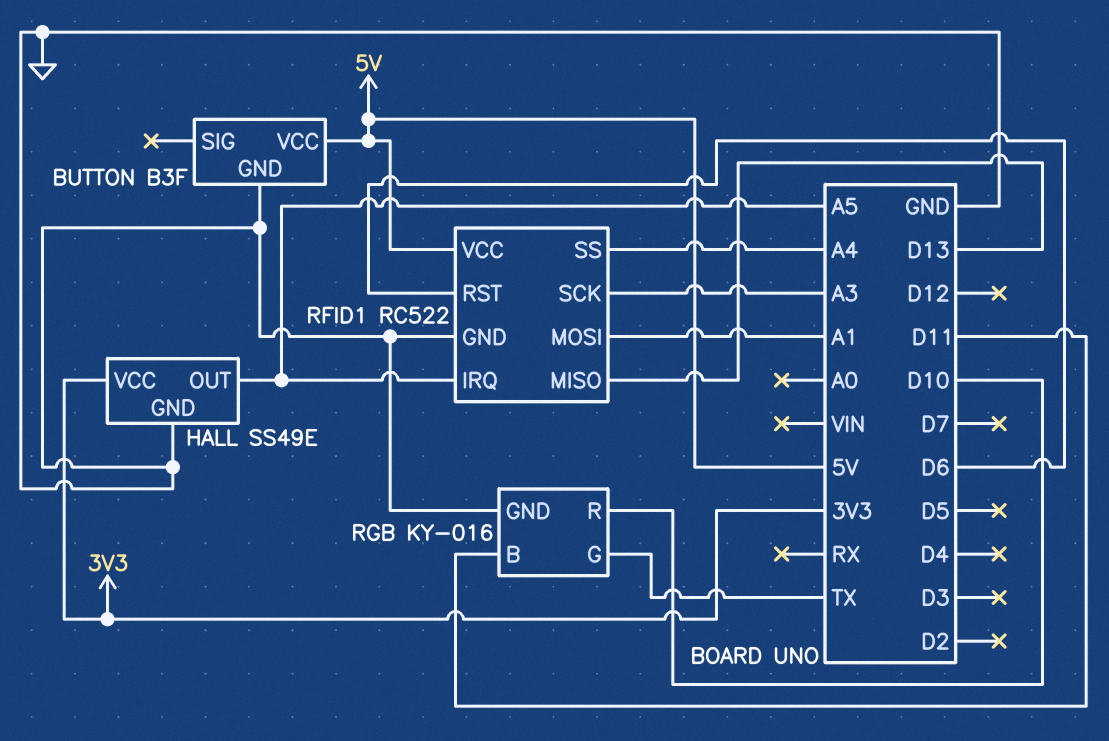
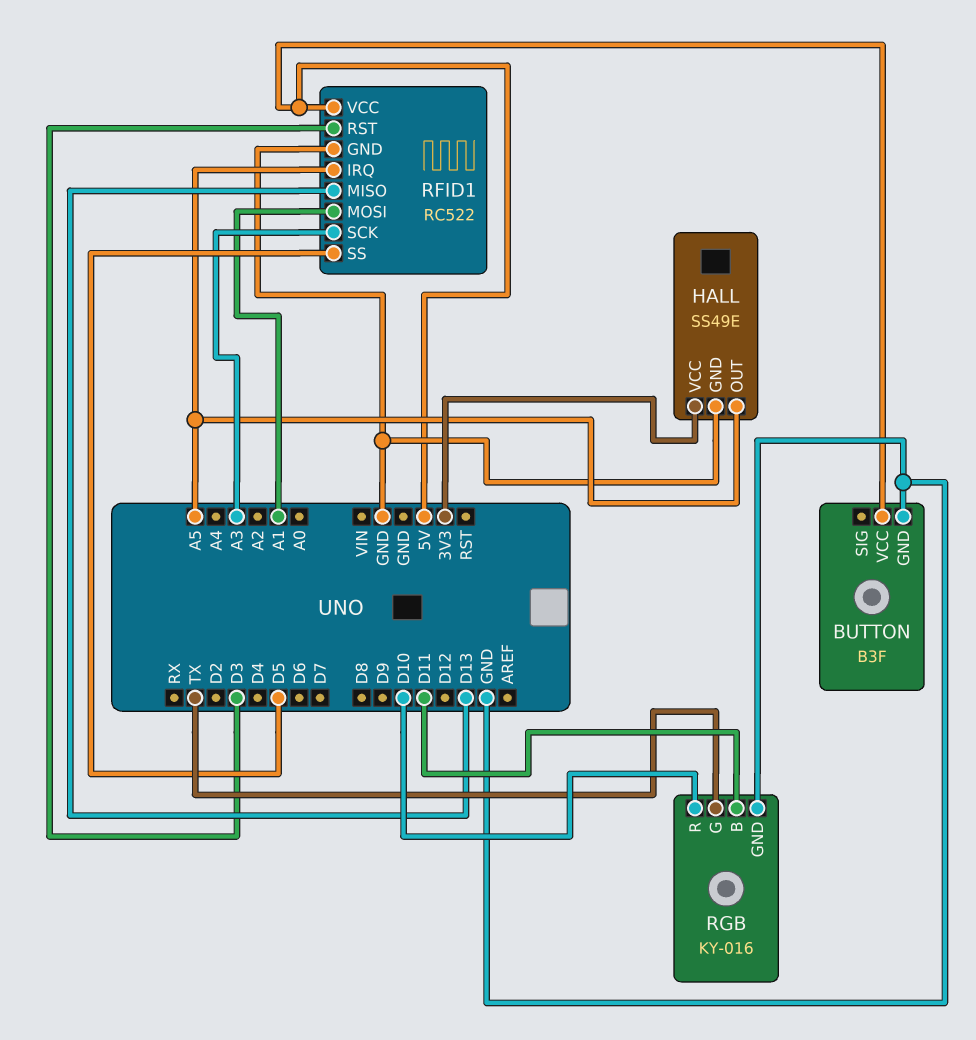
RFID1 pin RST: D6 -> D3
RFID1 pin SS: A4 -> D5

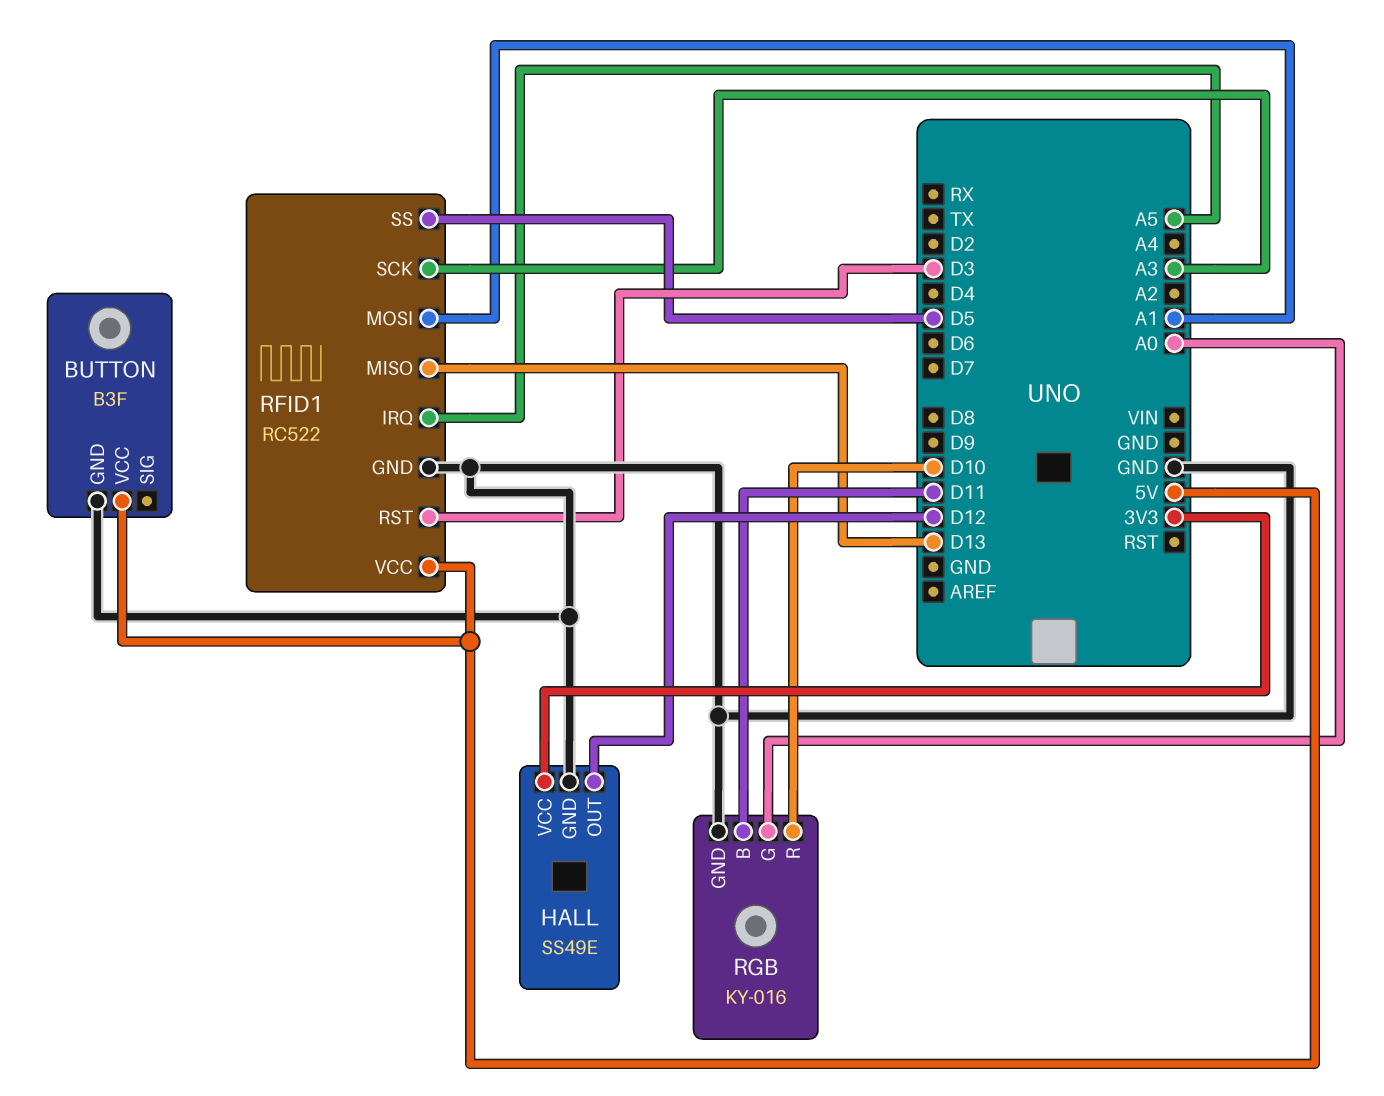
HALL pin OUT: A5 -> D12
RGB pin G: TX -> A0

